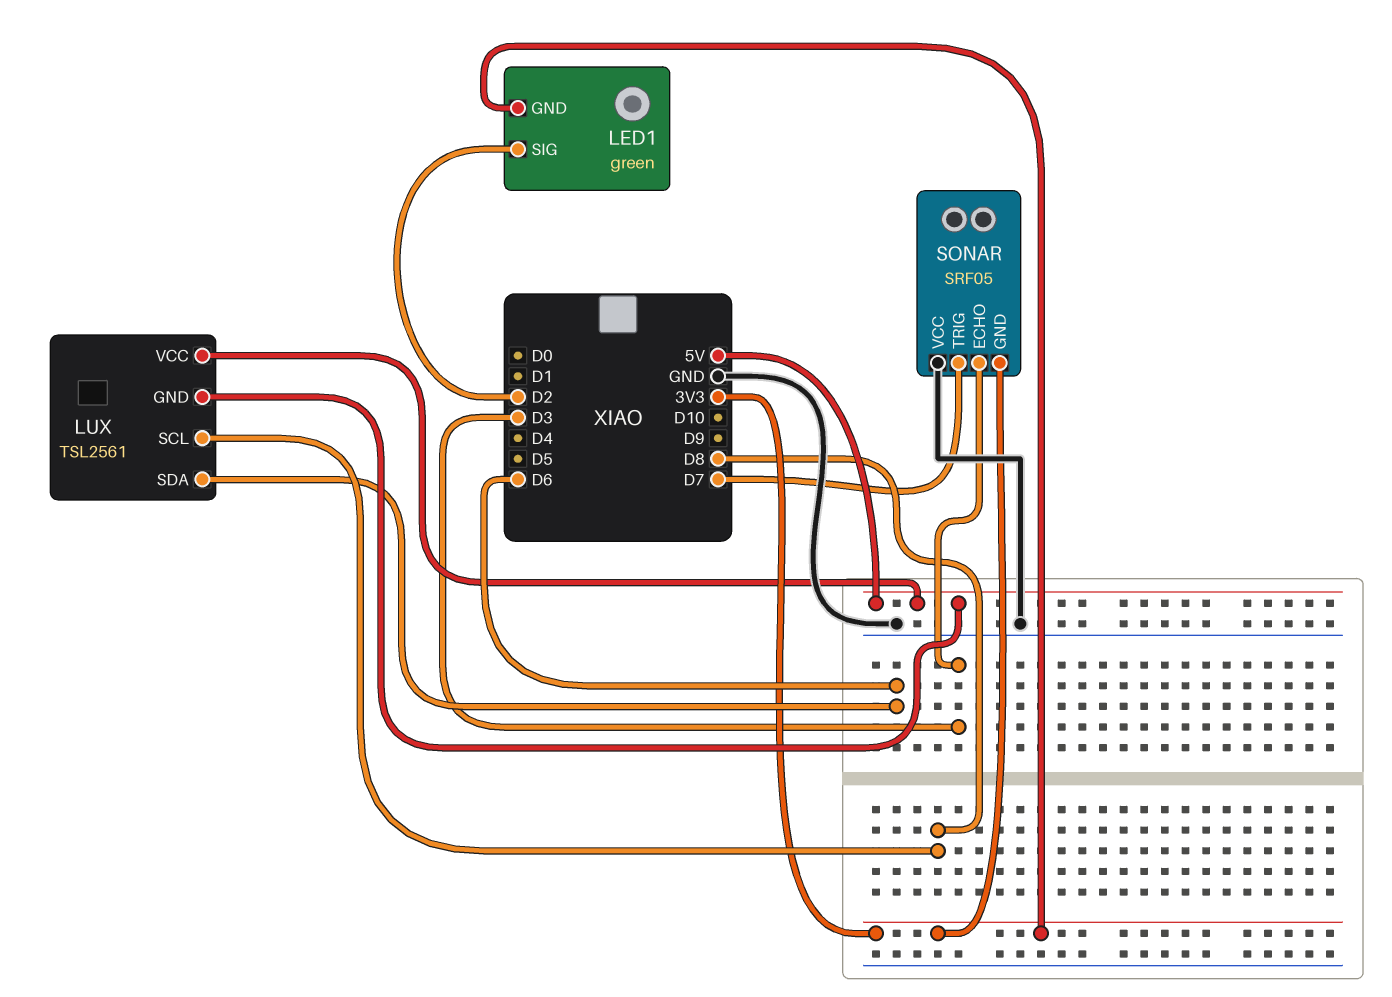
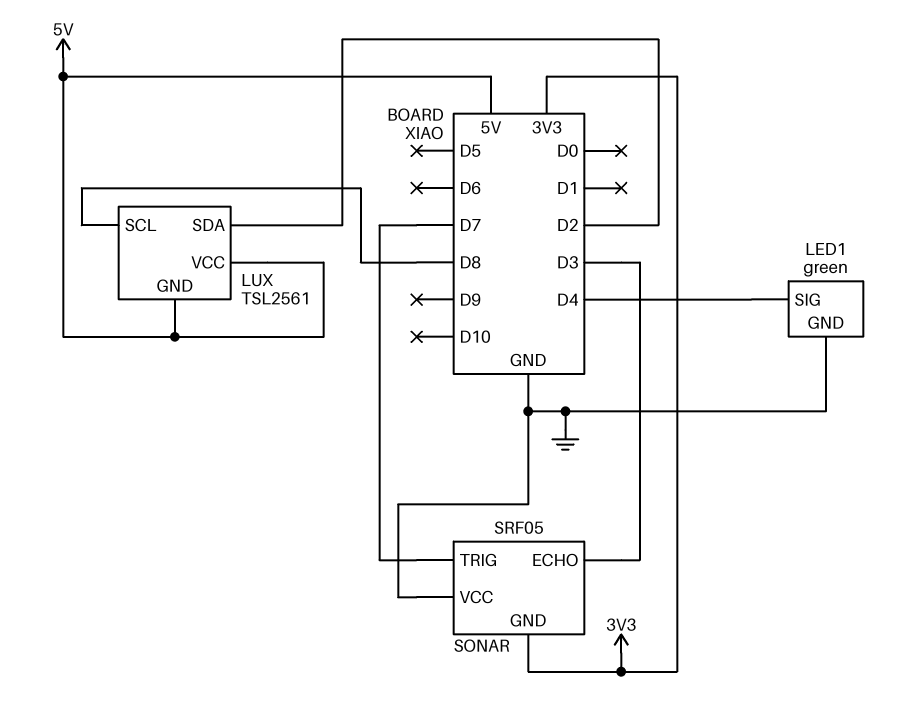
LED1 pin GND: 3V3 -> GND
LED1 pin SIG: D2 -> D4
LUX pin SDA: D6 -> D2

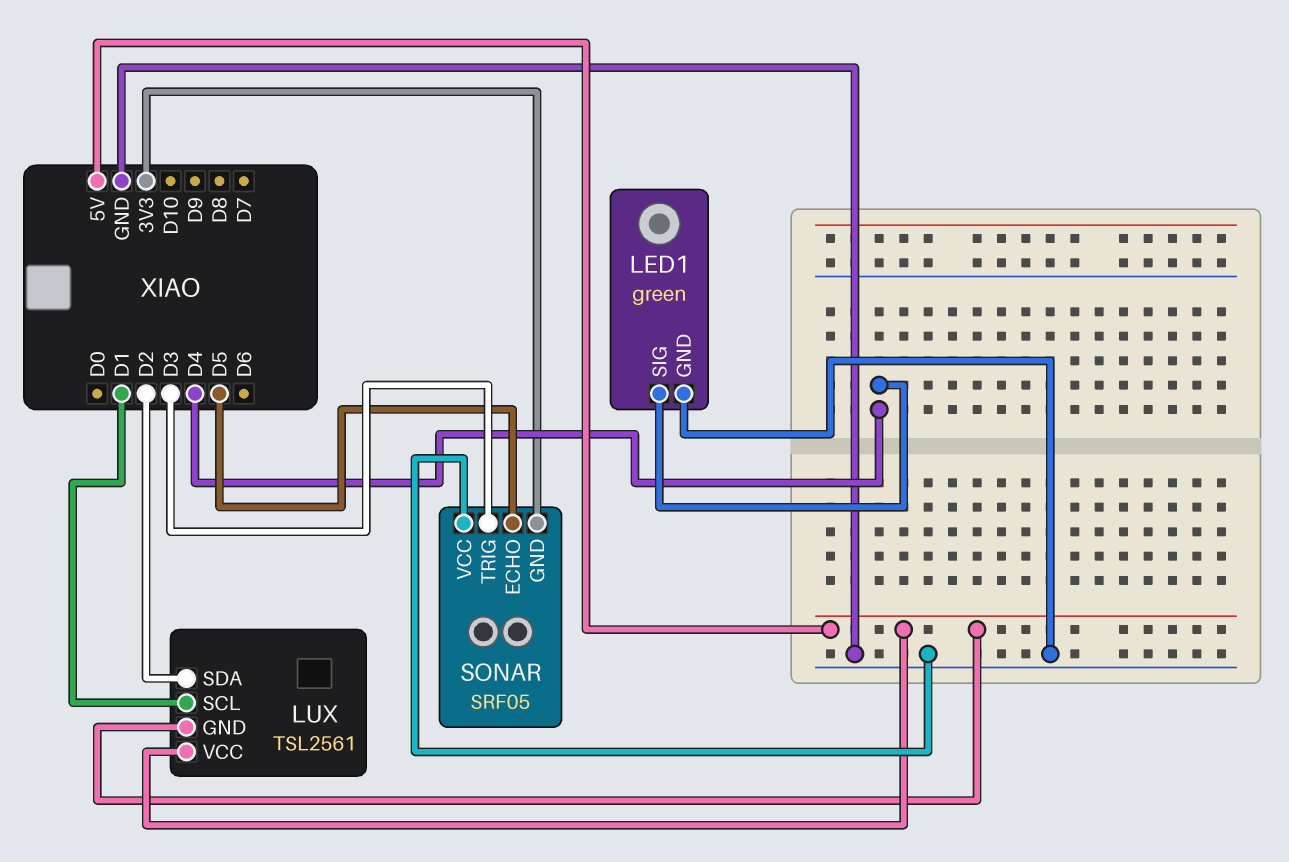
LUX pin SCL: D8 -> D1
SONAR pin ECHO: D3 -> D5
SONAR pin TRIG: D7 -> D3

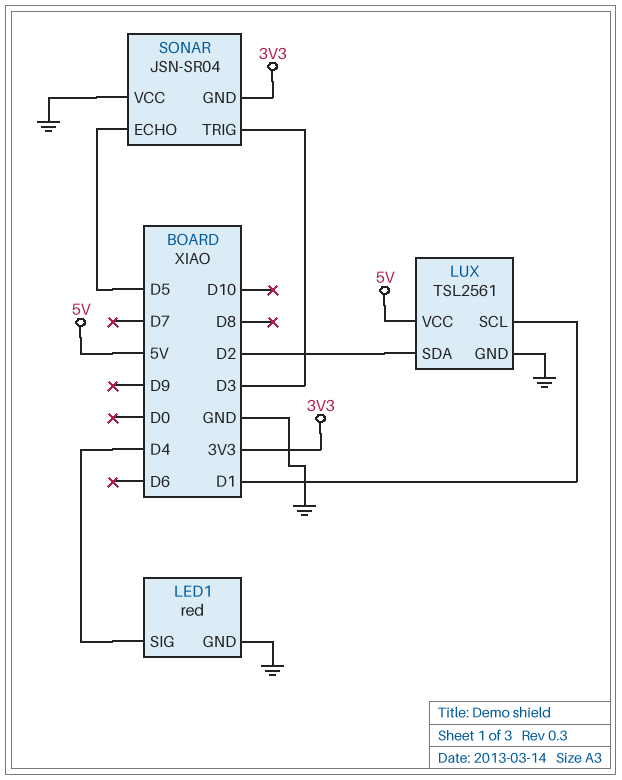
LED1: green -> red
LUX pin GND: 5V -> GND
SONAR: SRF05 -> JSN-SR04

